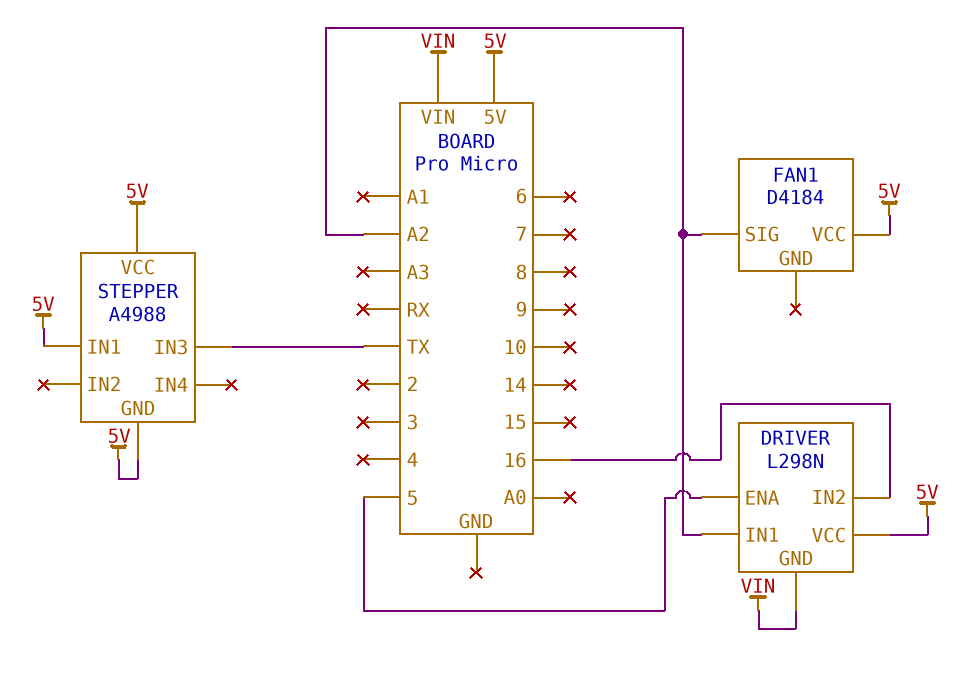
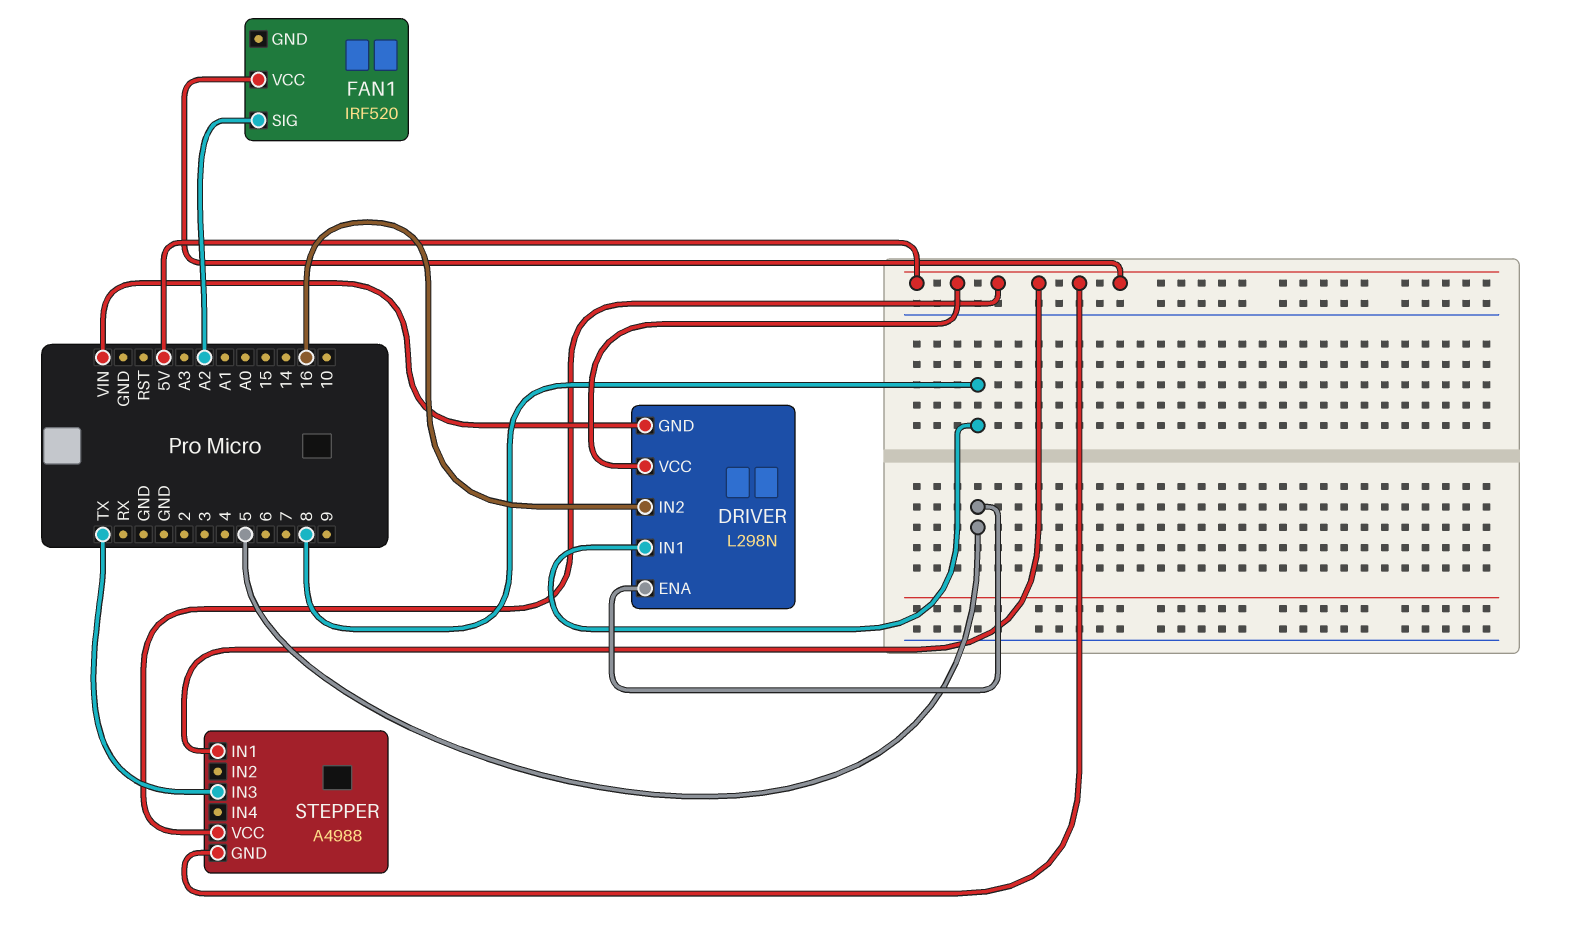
DRIVER pin IN1: A2 -> 8
FAN1: D4184 -> IRF520

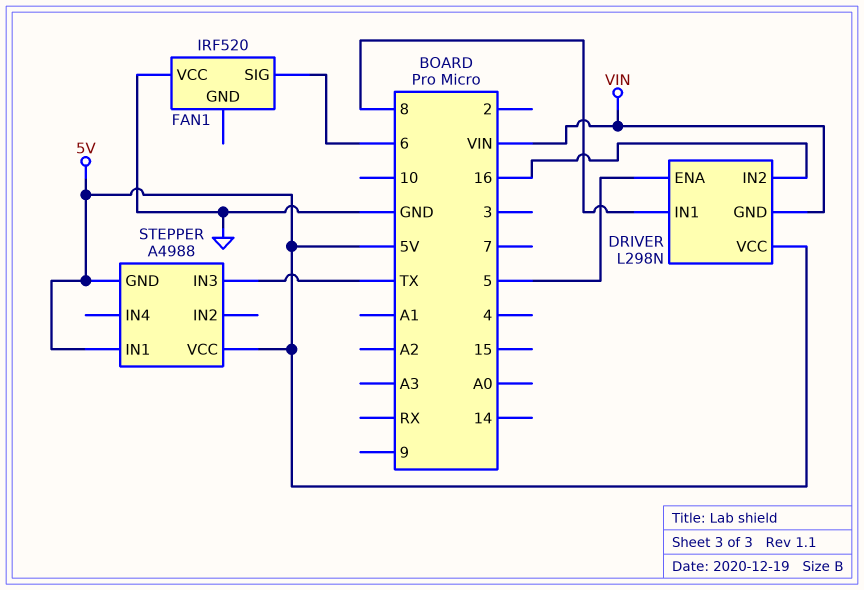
FAN1 pin SIG: A2 -> 6
FAN1 pin VCC: 5V -> GND

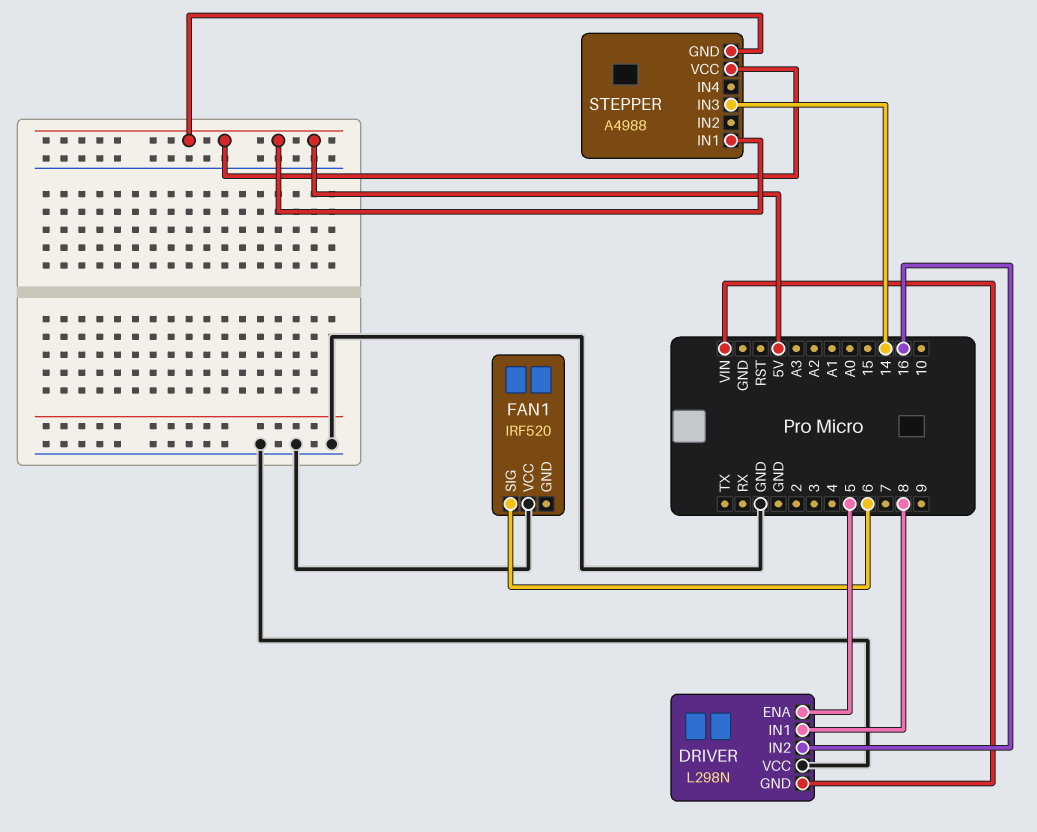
DRIVER pin VCC: 5V -> GND
STEPPER pin IN3: TX -> 14

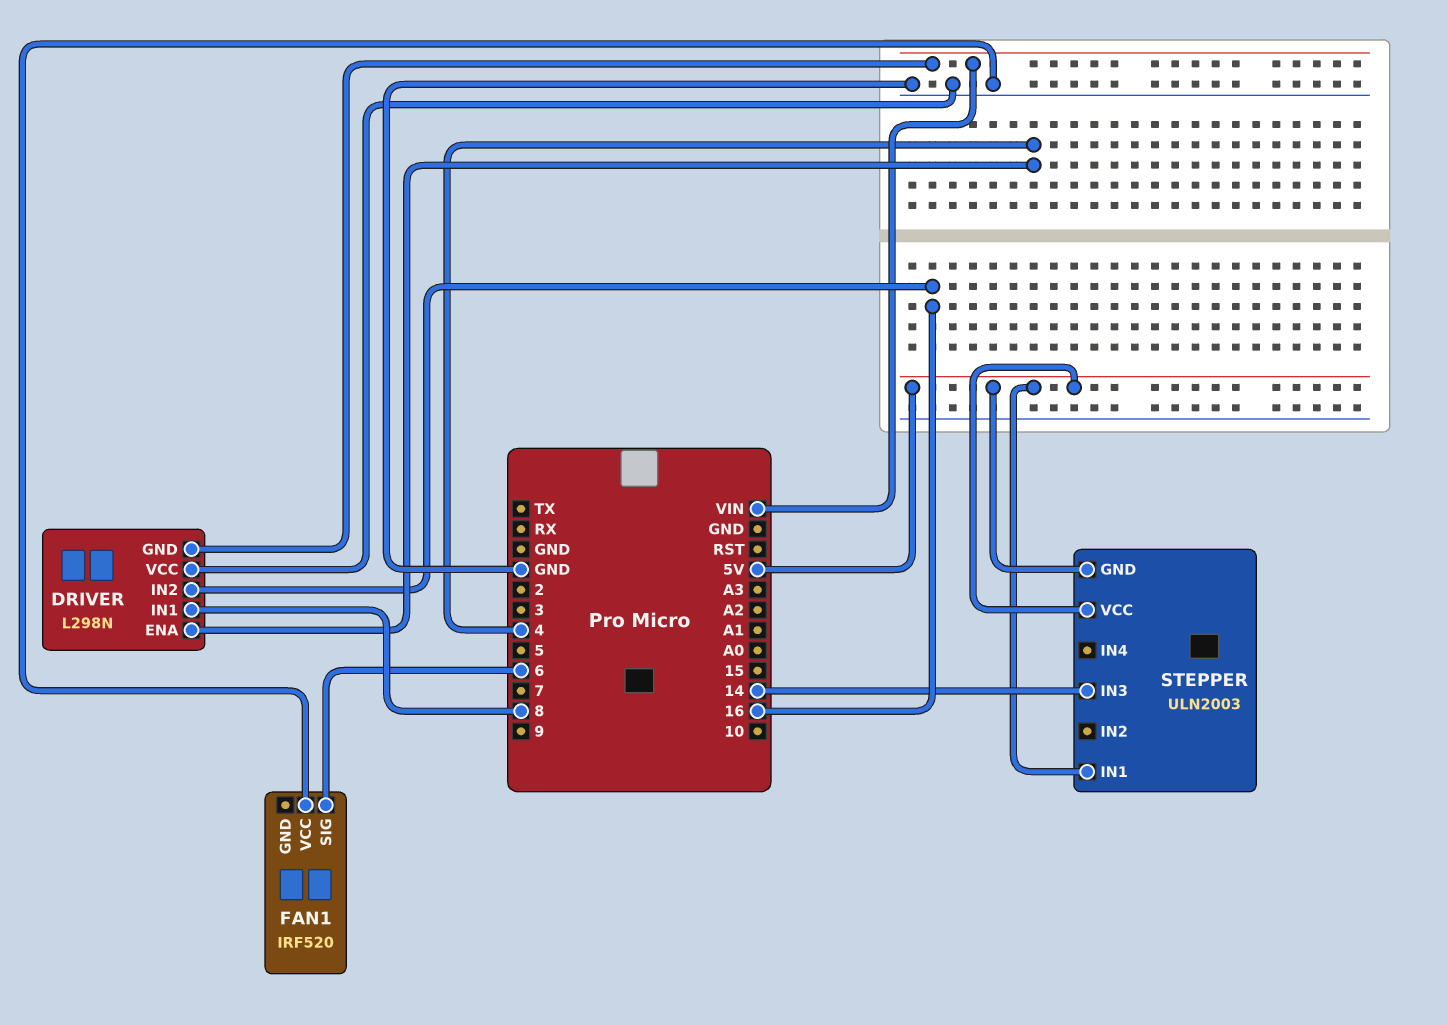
DRIVER pin ENA: 5 -> 4
STEPPER: A4988 -> ULN2003

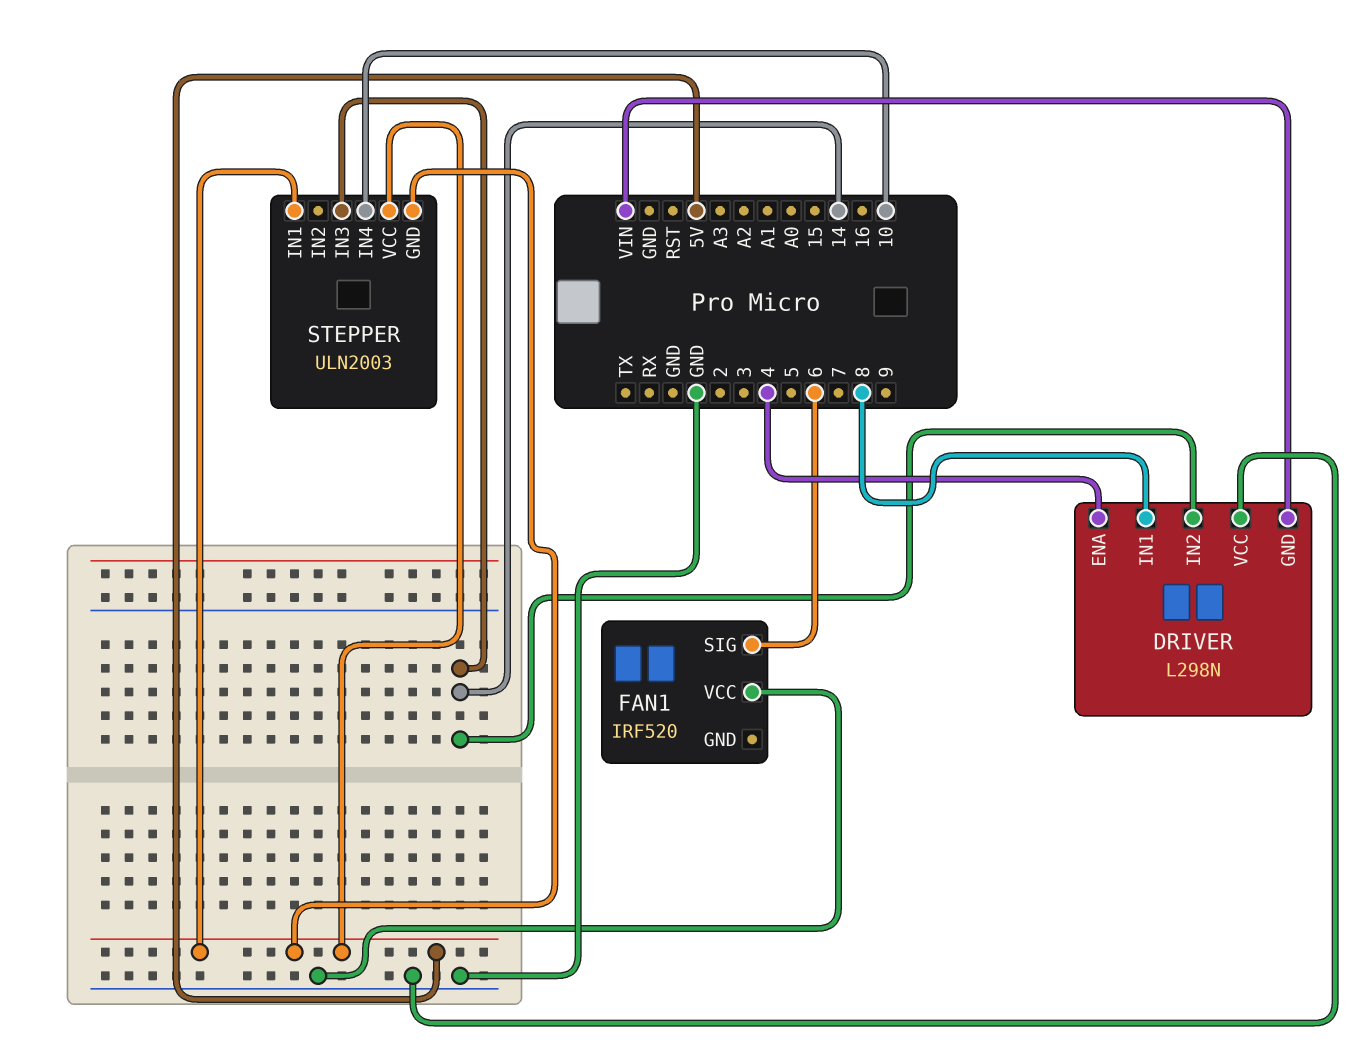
DRIVER pin IN2: 16 -> 14
STEPPER pin IN4: none -> 10

